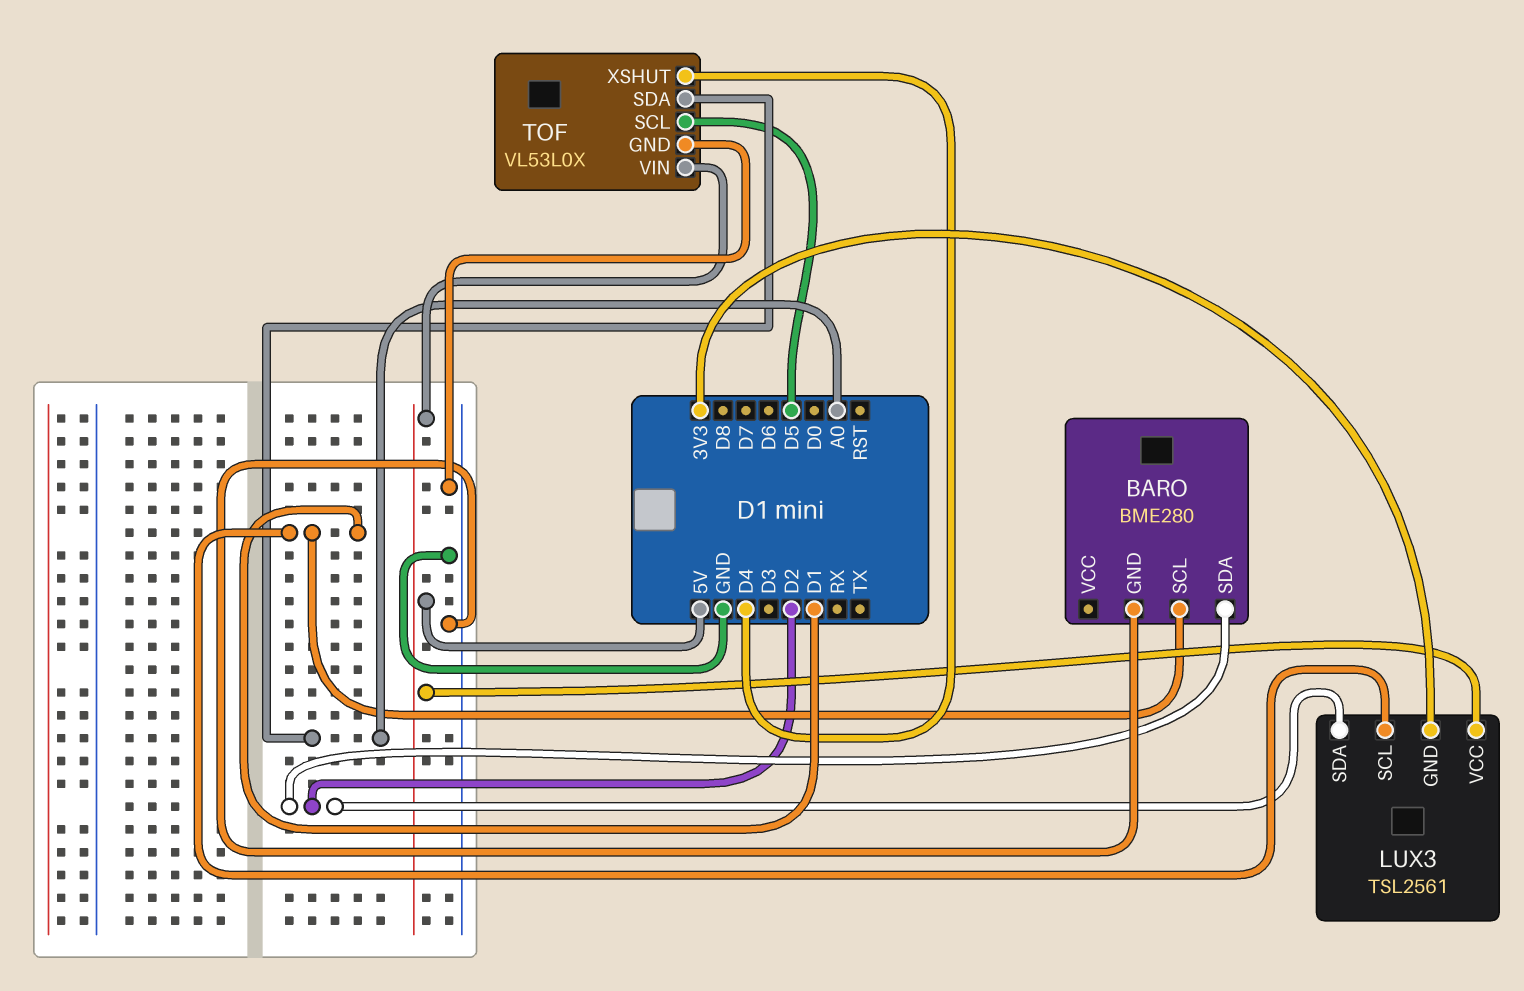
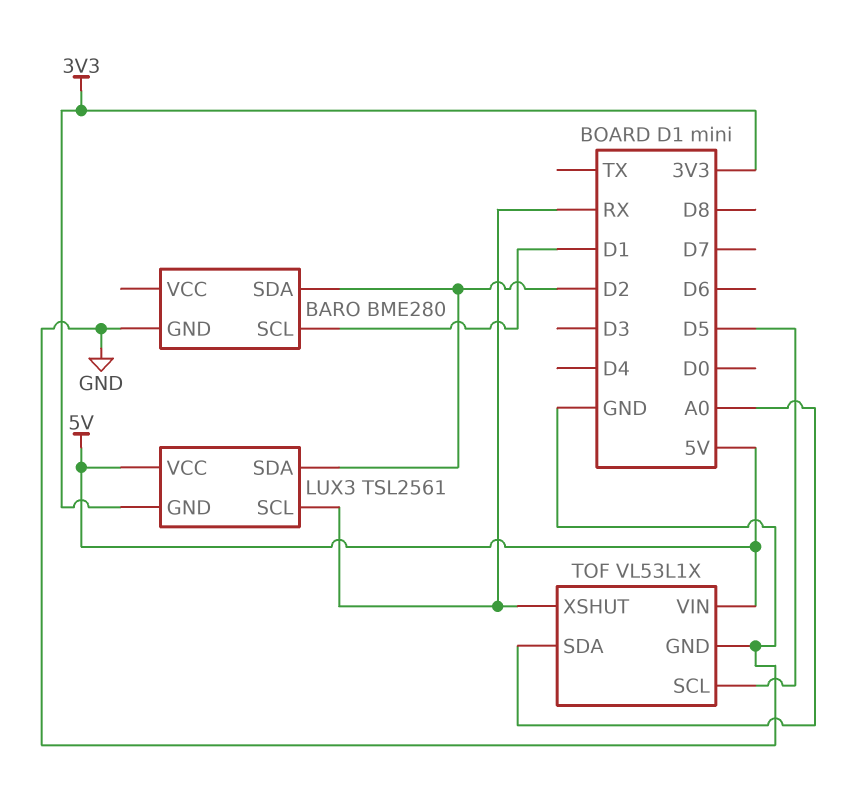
LUX3 pin SCL: D1 -> RX
TOF: VL53L0X -> VL53L1X
TOF pin XSHUT: D4 -> RX

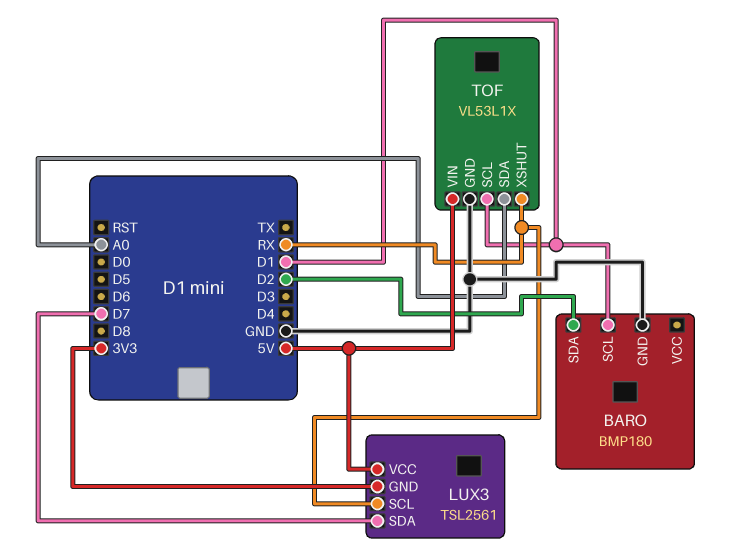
BARO: BME280 -> BMP180
LUX3 pin SDA: D2 -> D7
TOF pin SCL: D5 -> D1

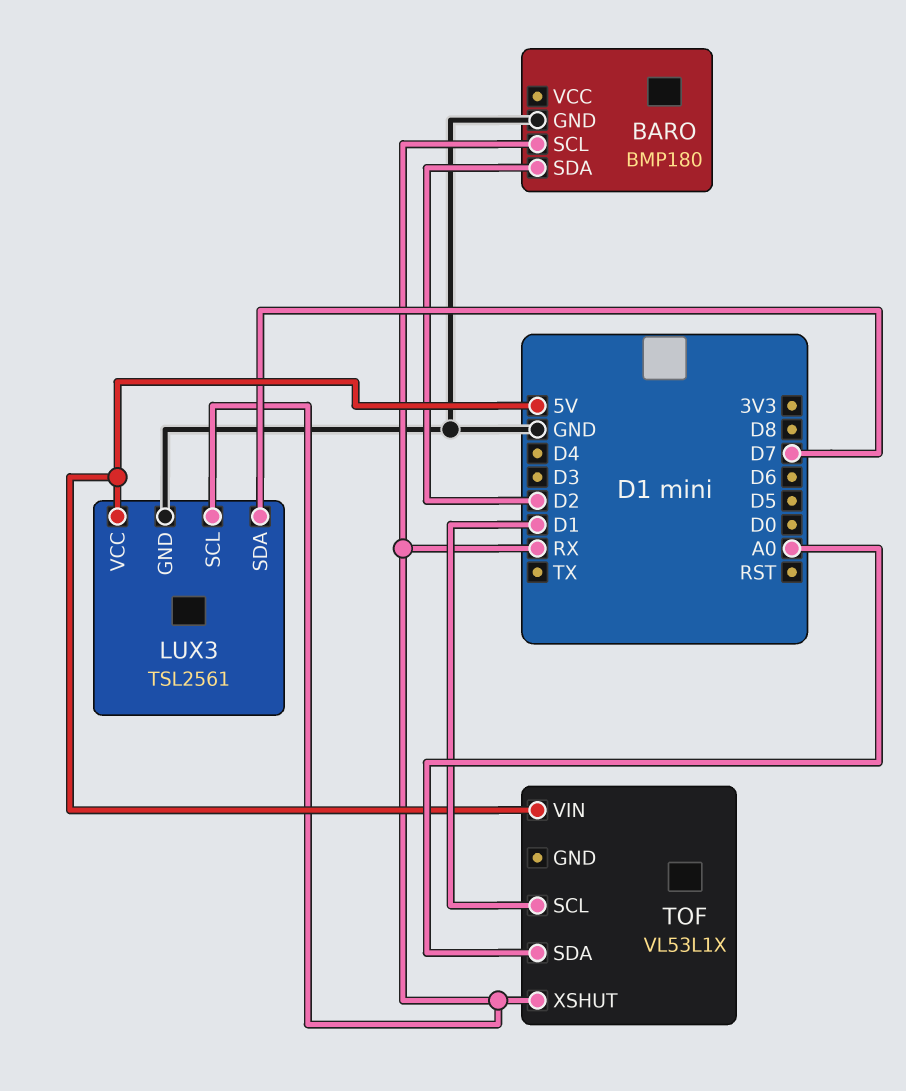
BARO pin SCL: D1 -> RX
LUX3 pin GND: 3V3 -> GND
TOF pin GND: GND -> none

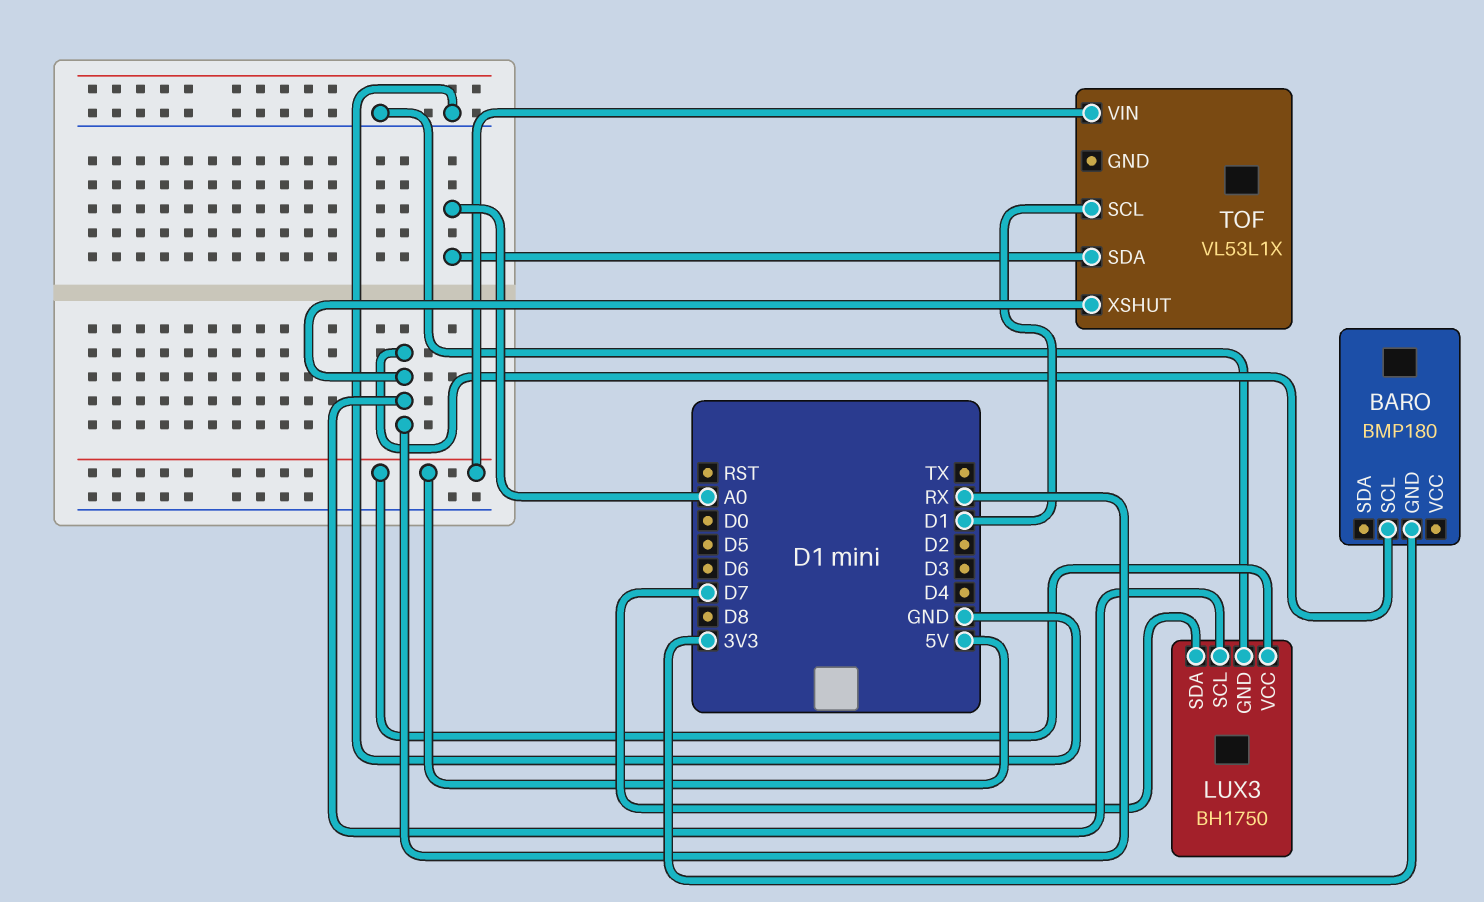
BARO pin GND: GND -> 3V3
BARO pin SDA: D2 -> none
LUX3: TSL2561 -> BH1750

